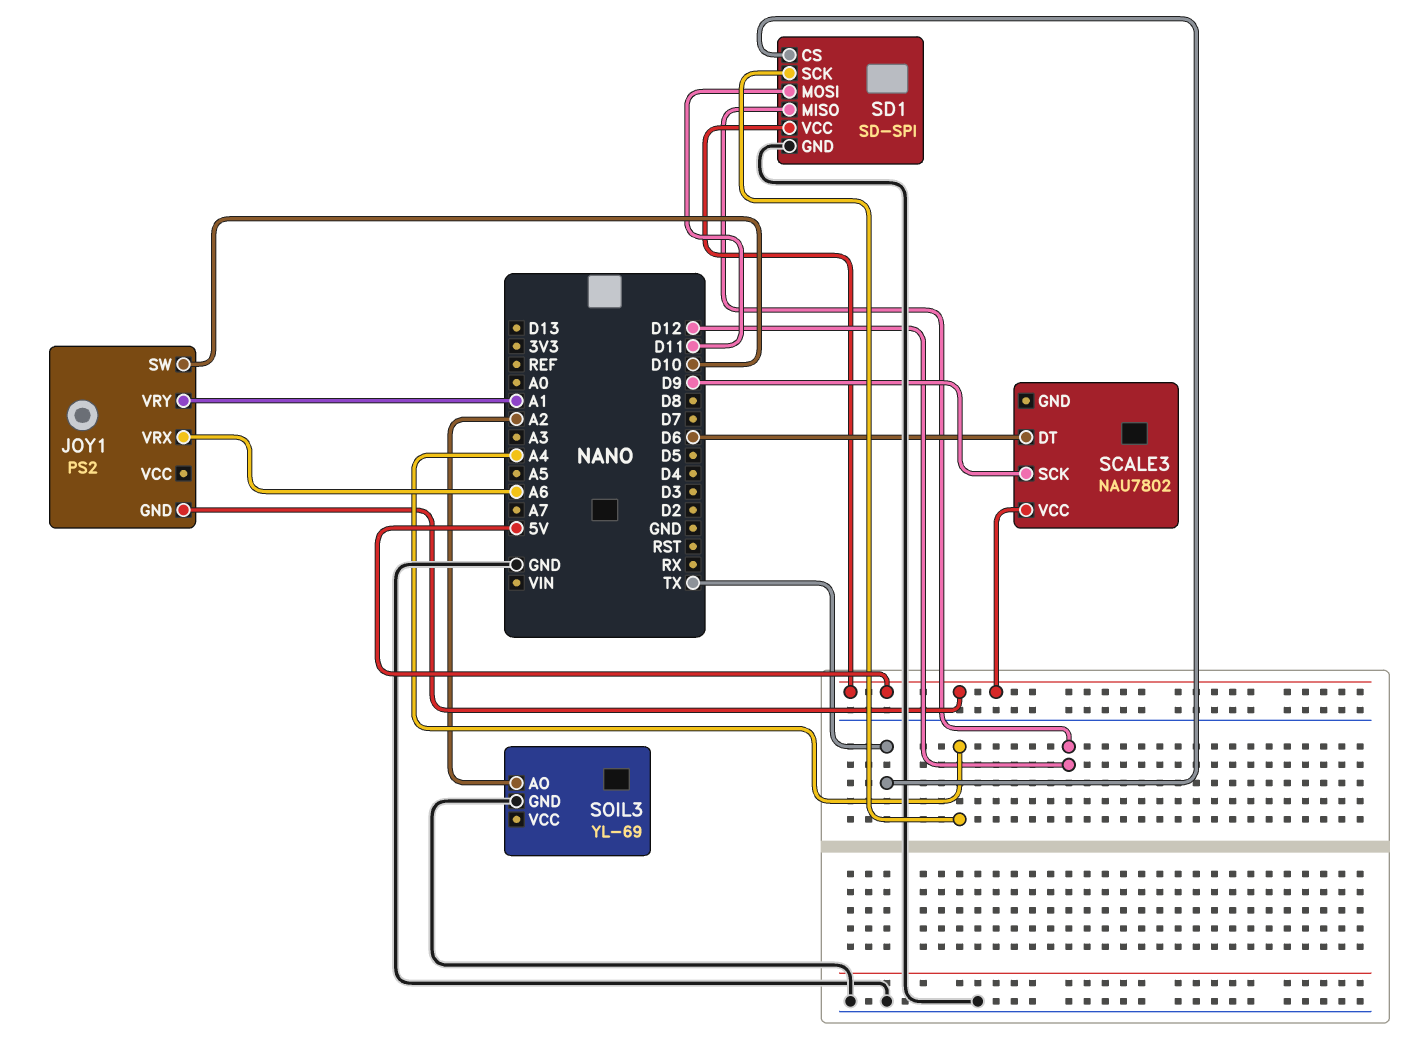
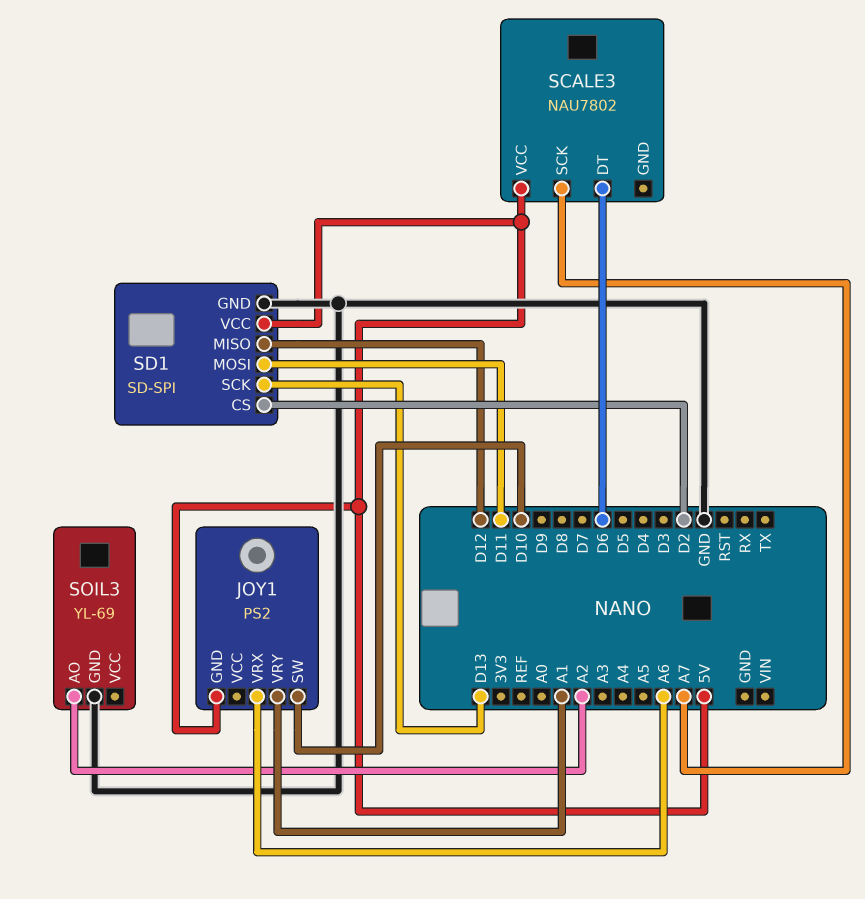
SCALE3 pin SCK: D9 -> A7
SD1 pin CS: TX -> D2
SD1 pin SCK: A4 -> D13

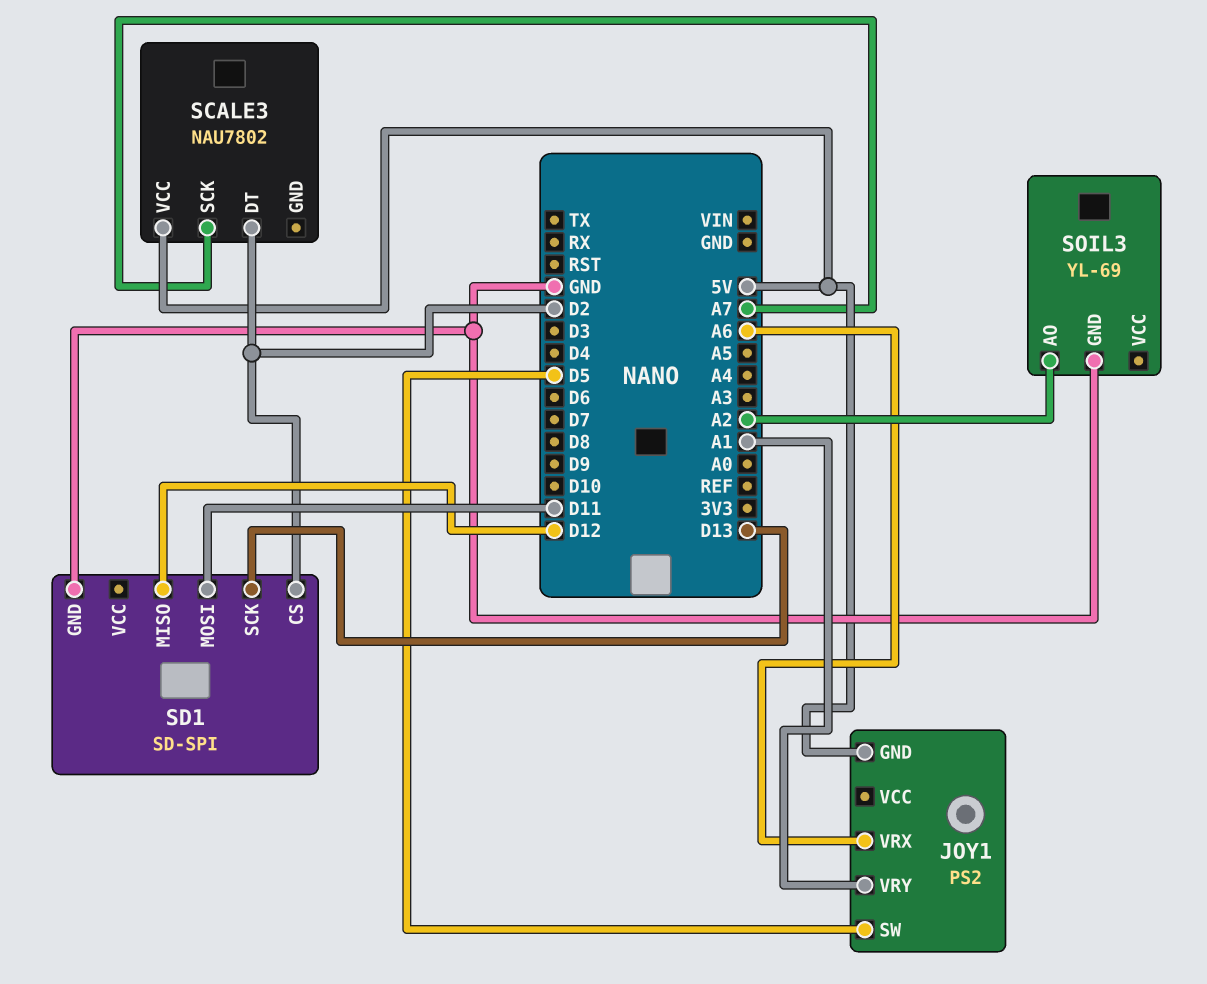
JOY1 pin SW: D10 -> D5
SCALE3 pin DT: D6 -> D2
SD1 pin VCC: 5V -> none

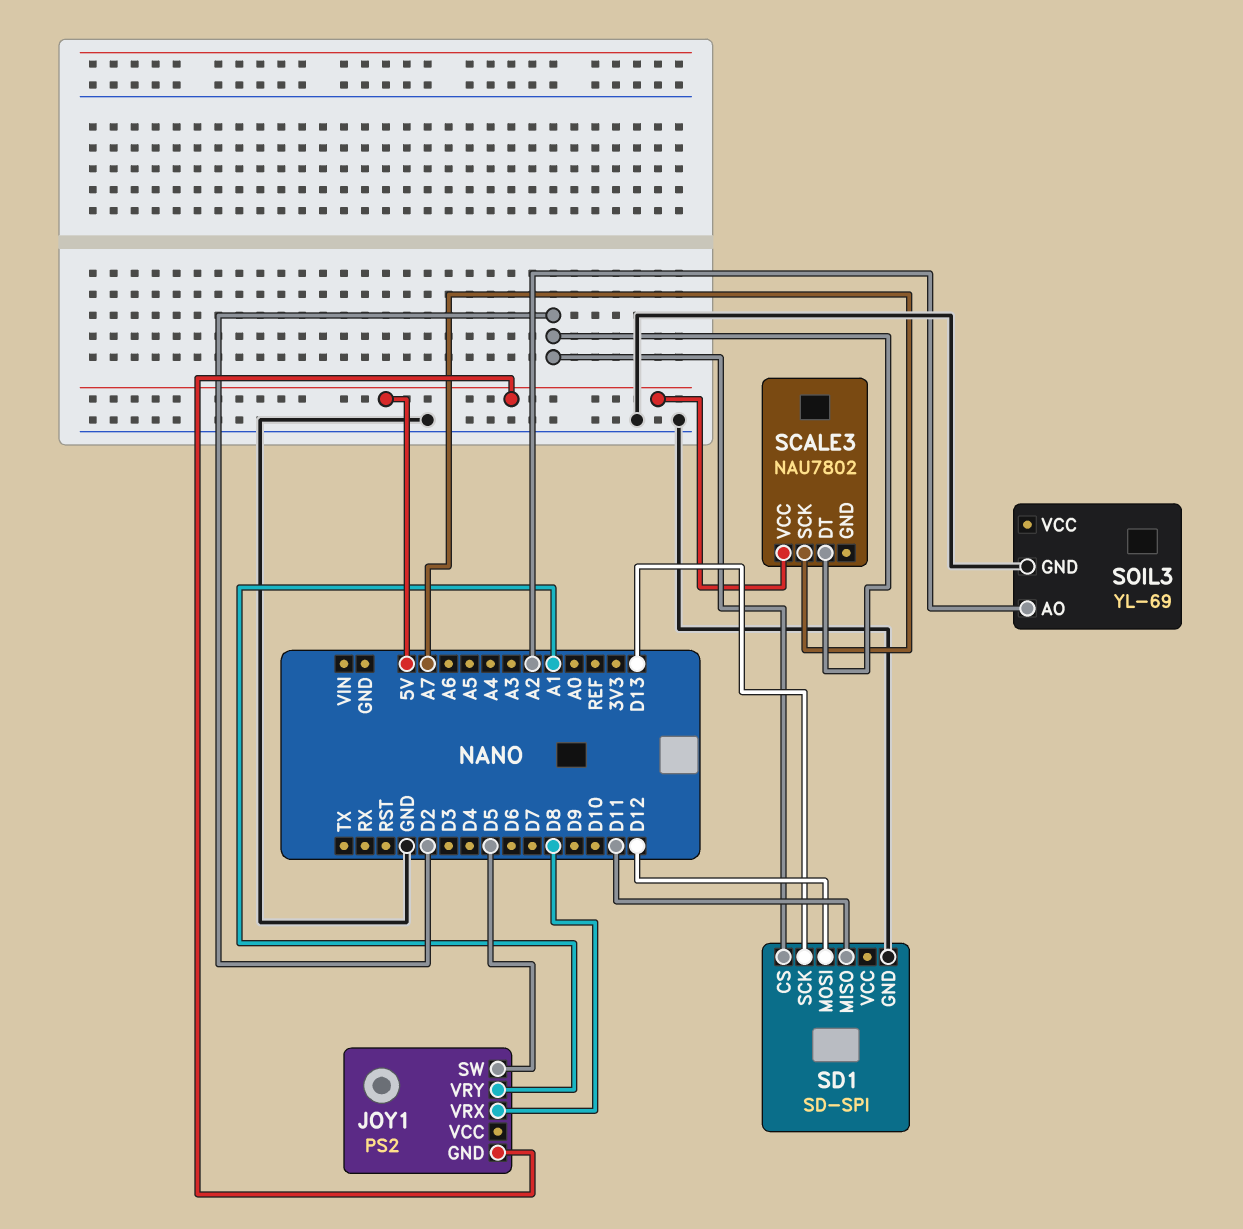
JOY1 pin VRX: A6 -> D8
SD1 pin MISO: D12 -> D11
SD1 pin MOSI: D11 -> D12

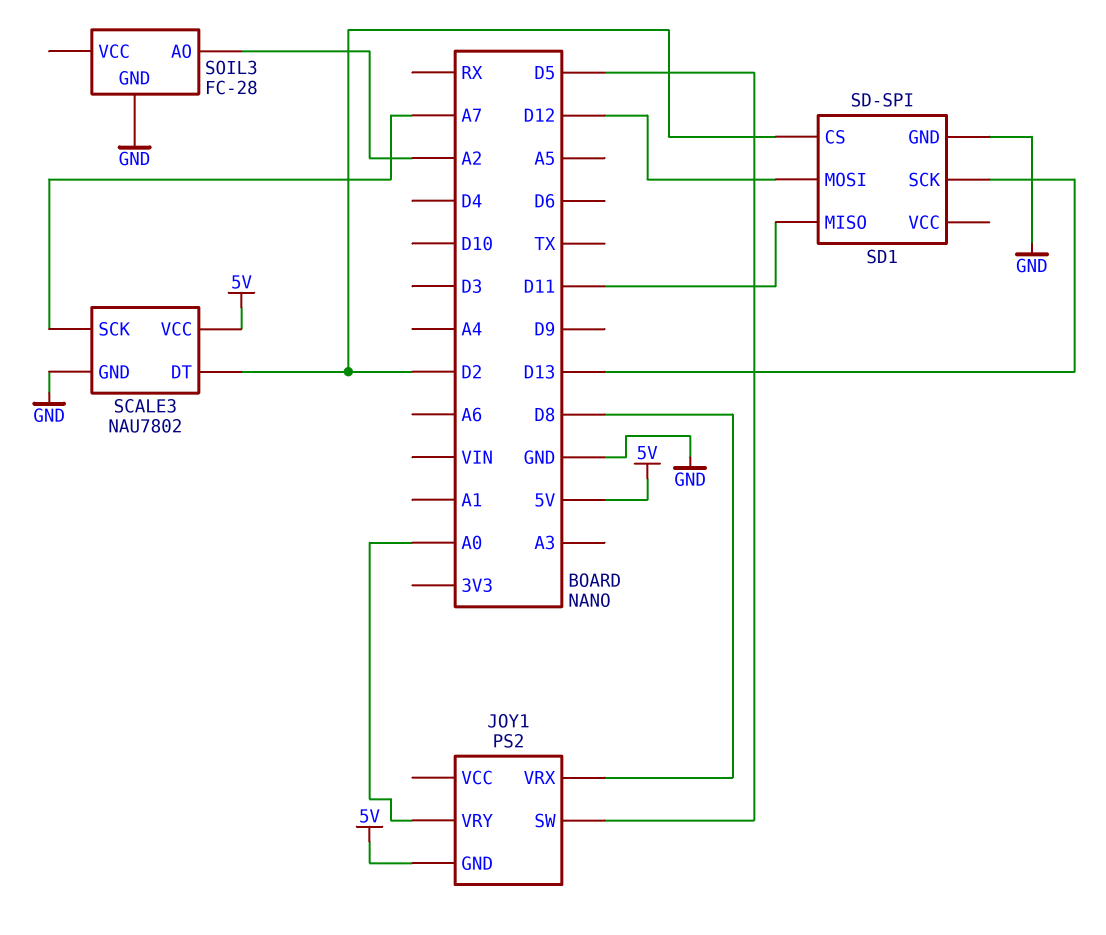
JOY1 pin VRY: A1 -> A0
SCALE3 pin GND: none -> GND
SOIL3: YL-69 -> FC-28

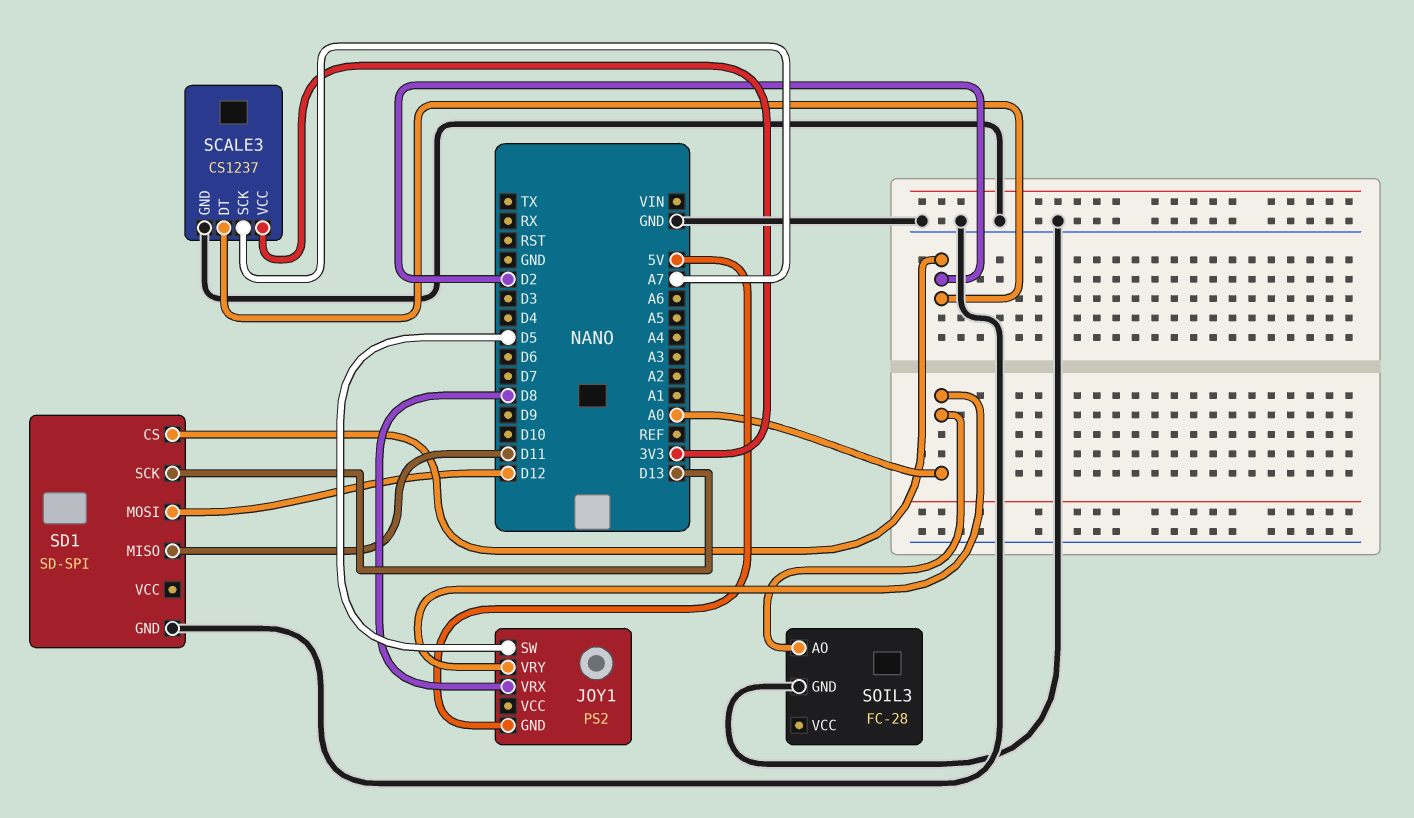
SCALE3: NAU7802 -> CS1237
SCALE3 pin VCC: 5V -> 3V3
SOIL3 pin AO: A2 -> A0

